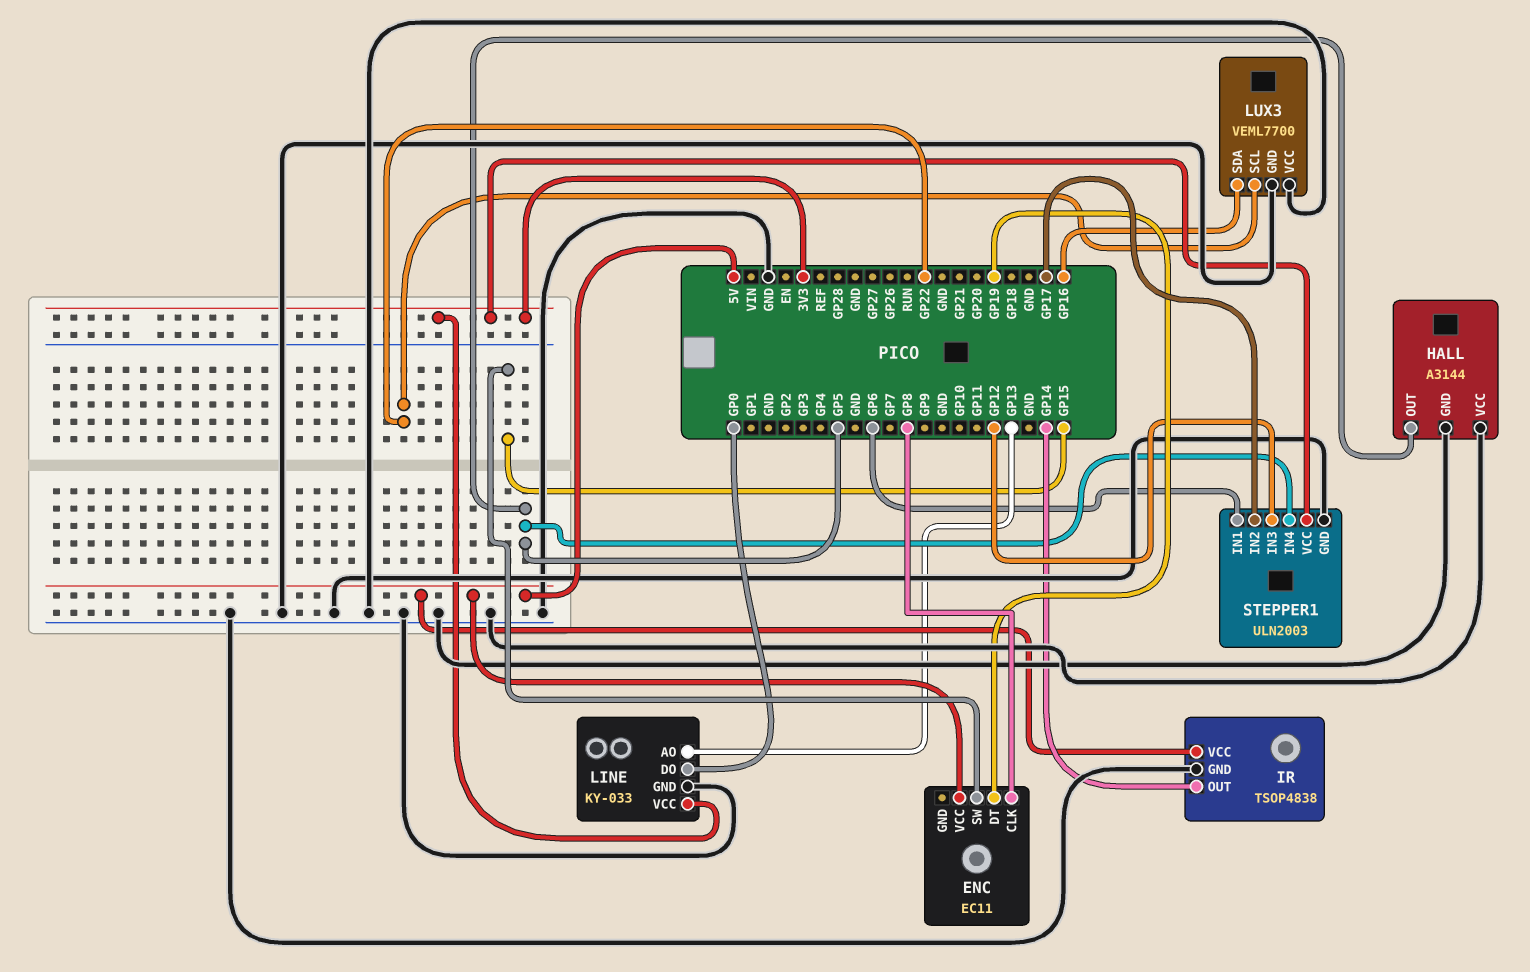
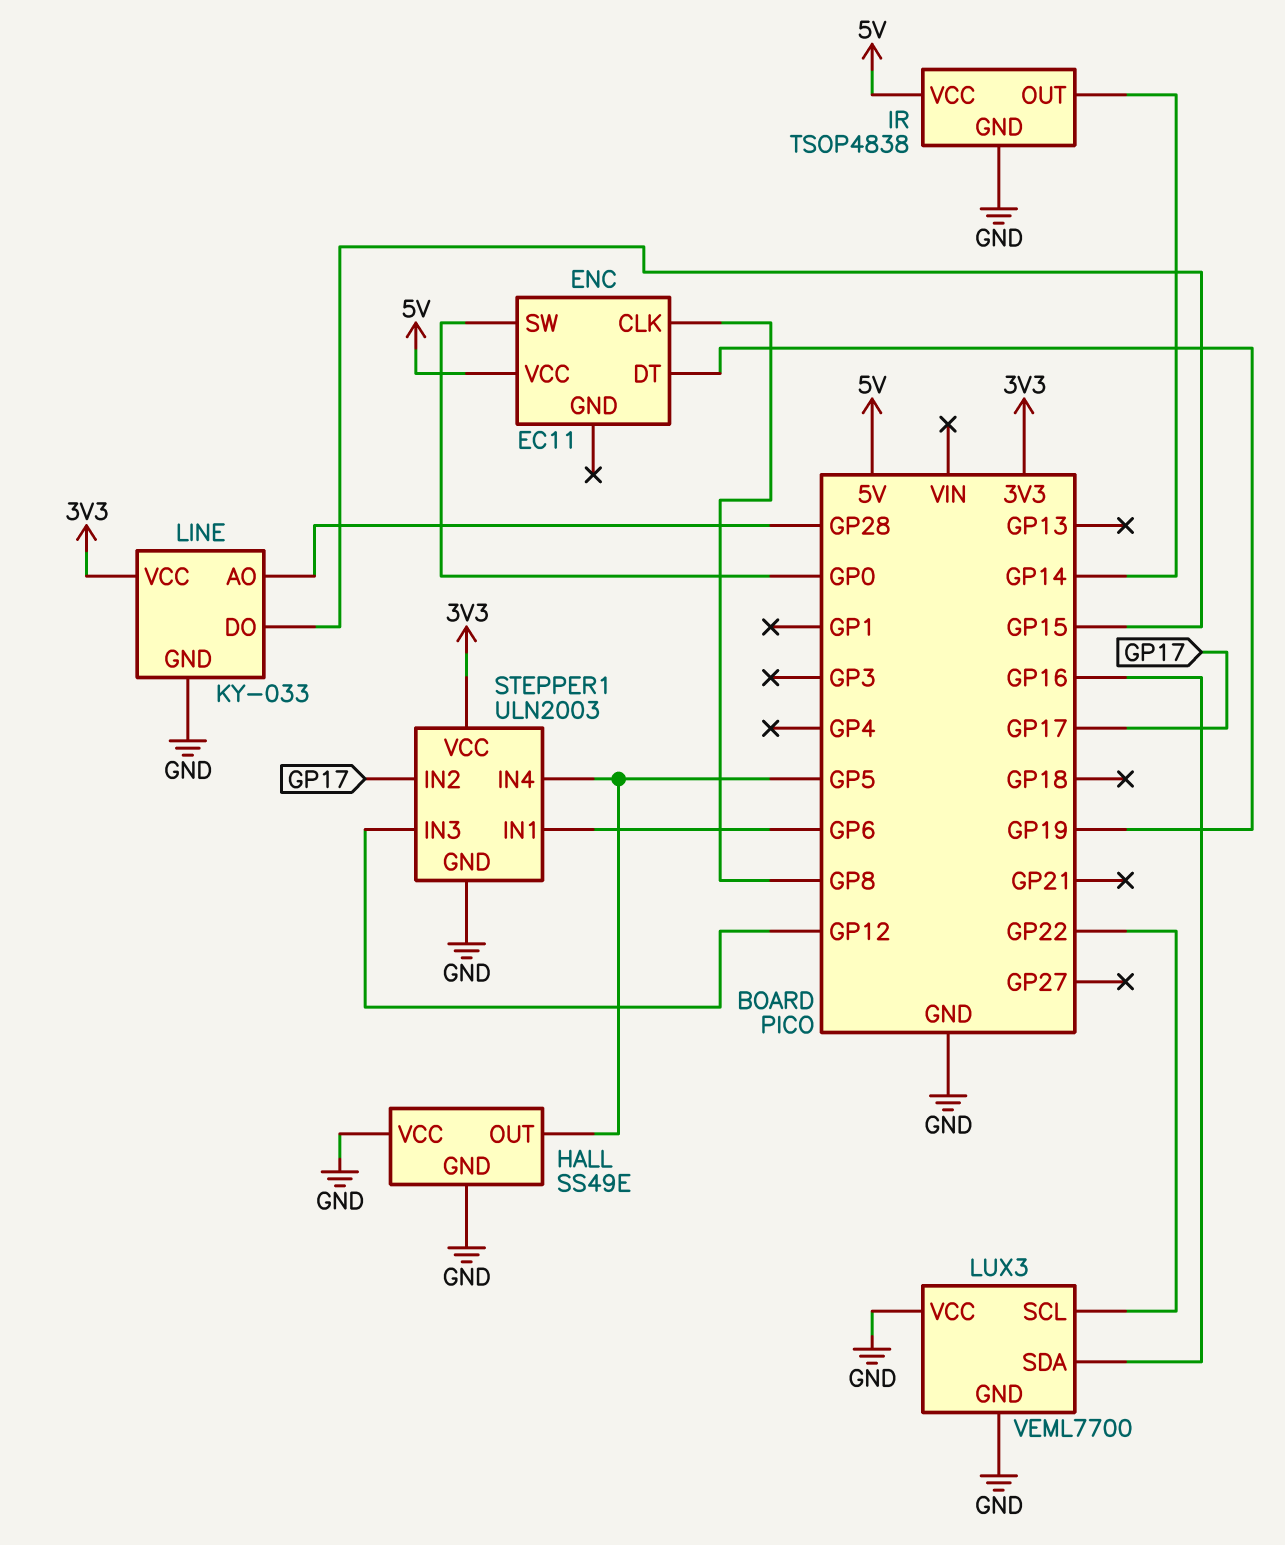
ENC pin SW: GP15 -> GP0
HALL: A3144 -> SS49E
LINE pin AO: GP13 -> GP28
LINE pin DO: GP0 -> GP15

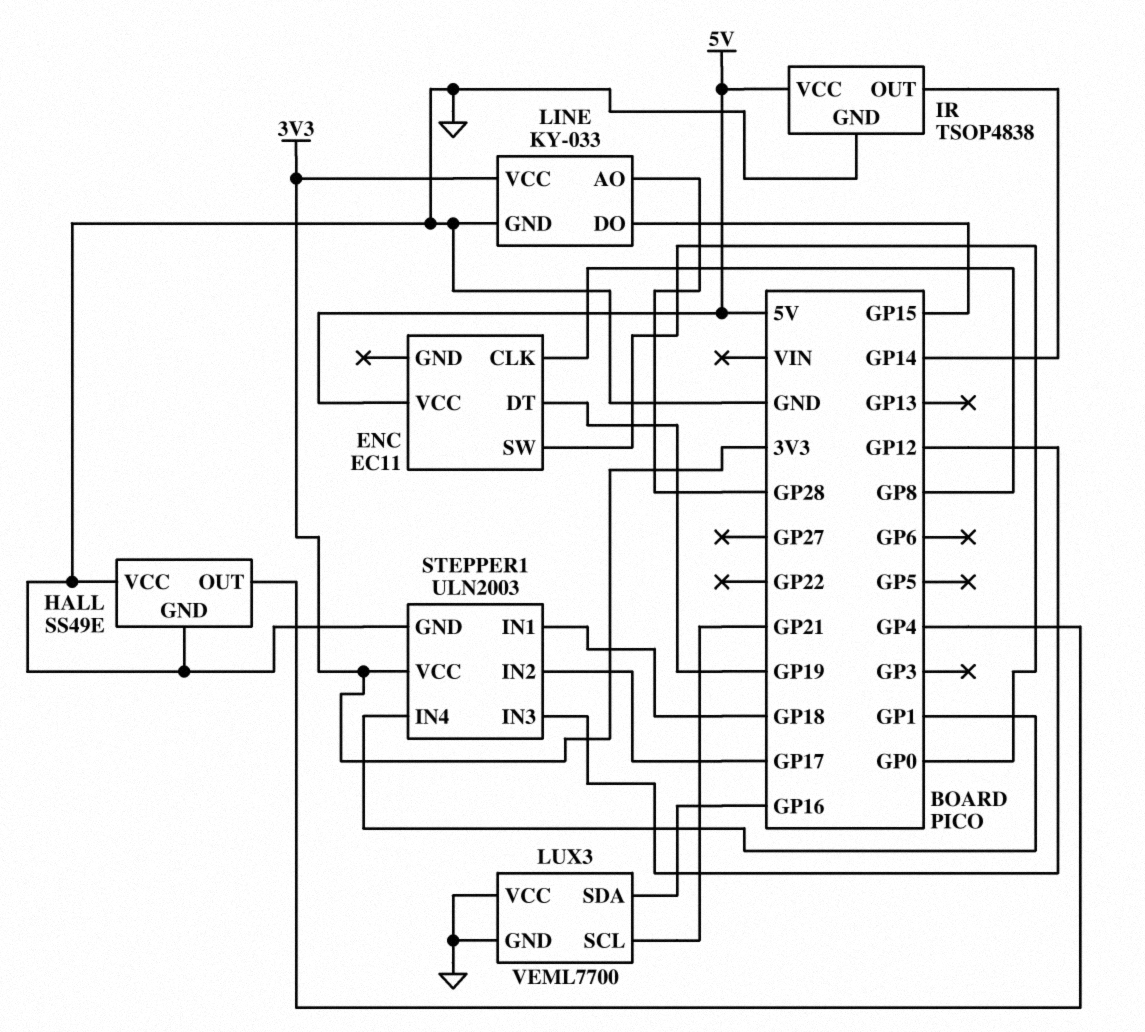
HALL pin OUT: GP5 -> GP4
LUX3 pin SCL: GP22 -> GP21
STEPPER1 pin IN1: GP6 -> GP18
STEPPER1 pin IN4: GP5 -> GP1

